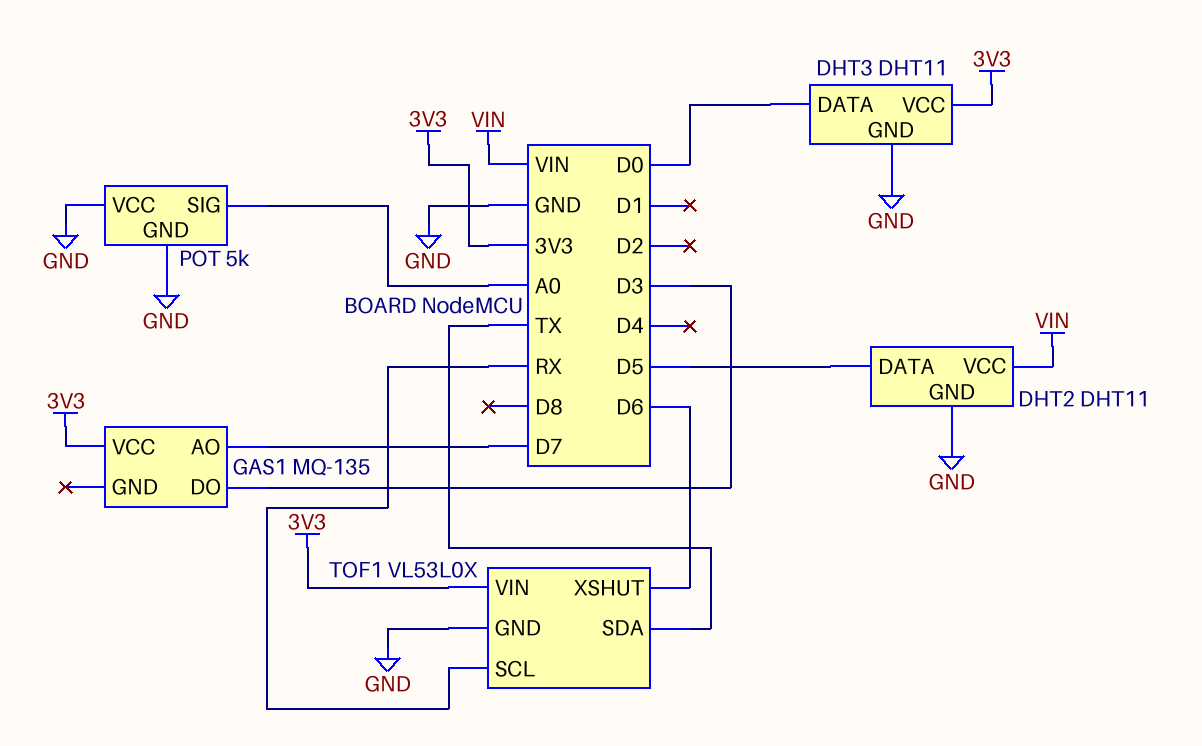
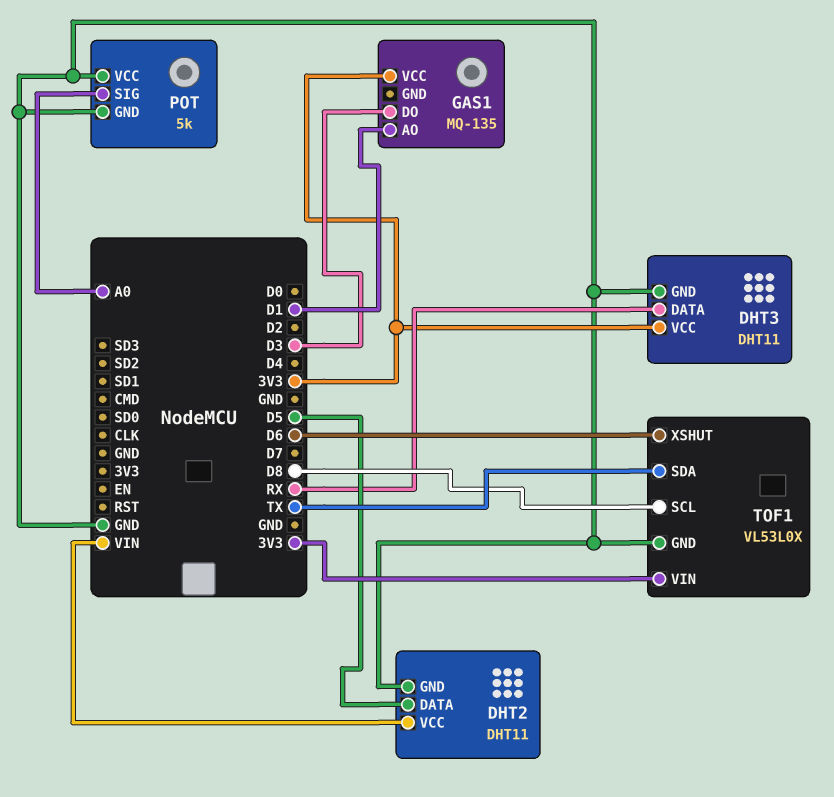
DHT3 pin DATA: D0 -> RX
GAS1 pin AO: D7 -> D1
TOF1 pin SCL: RX -> D8

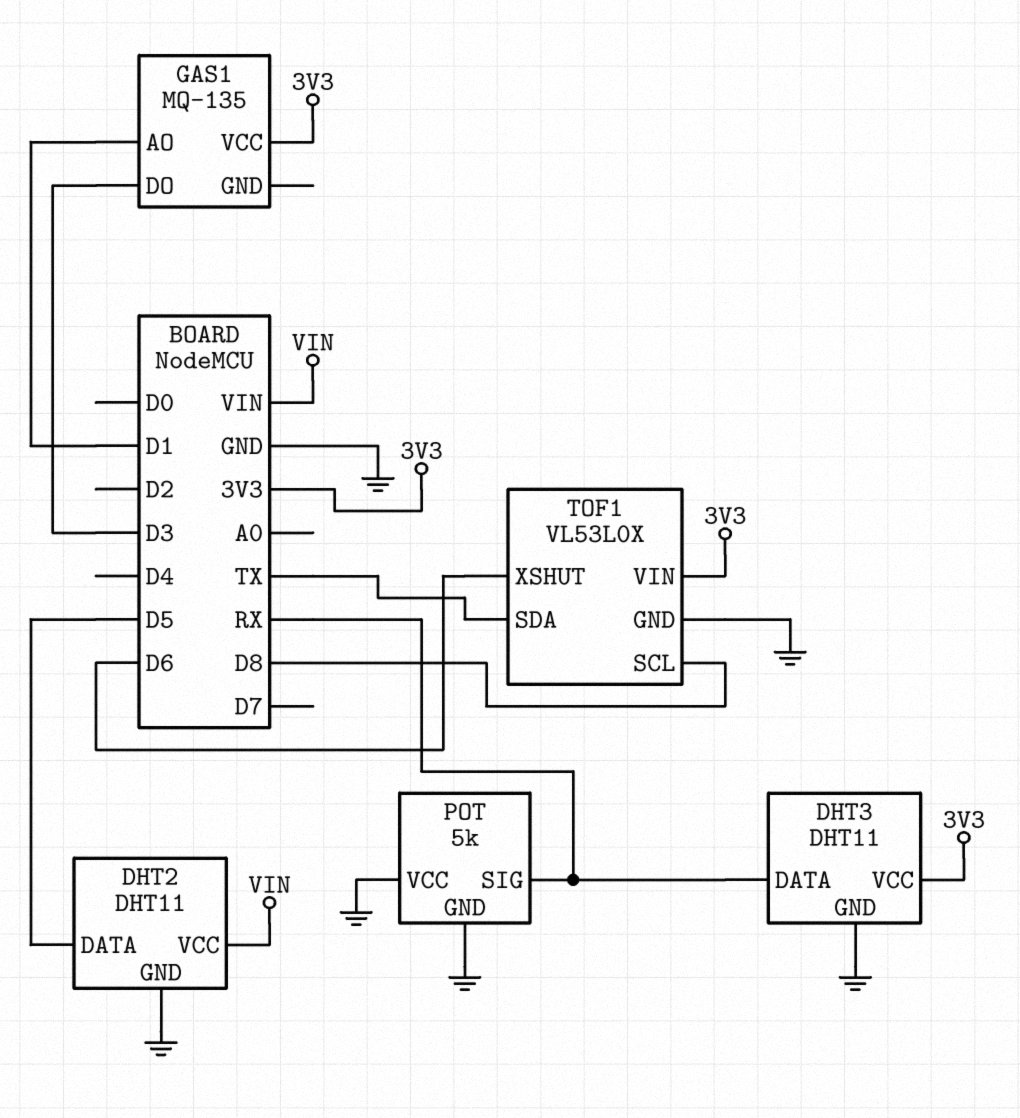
POT pin SIG: A0 -> RX

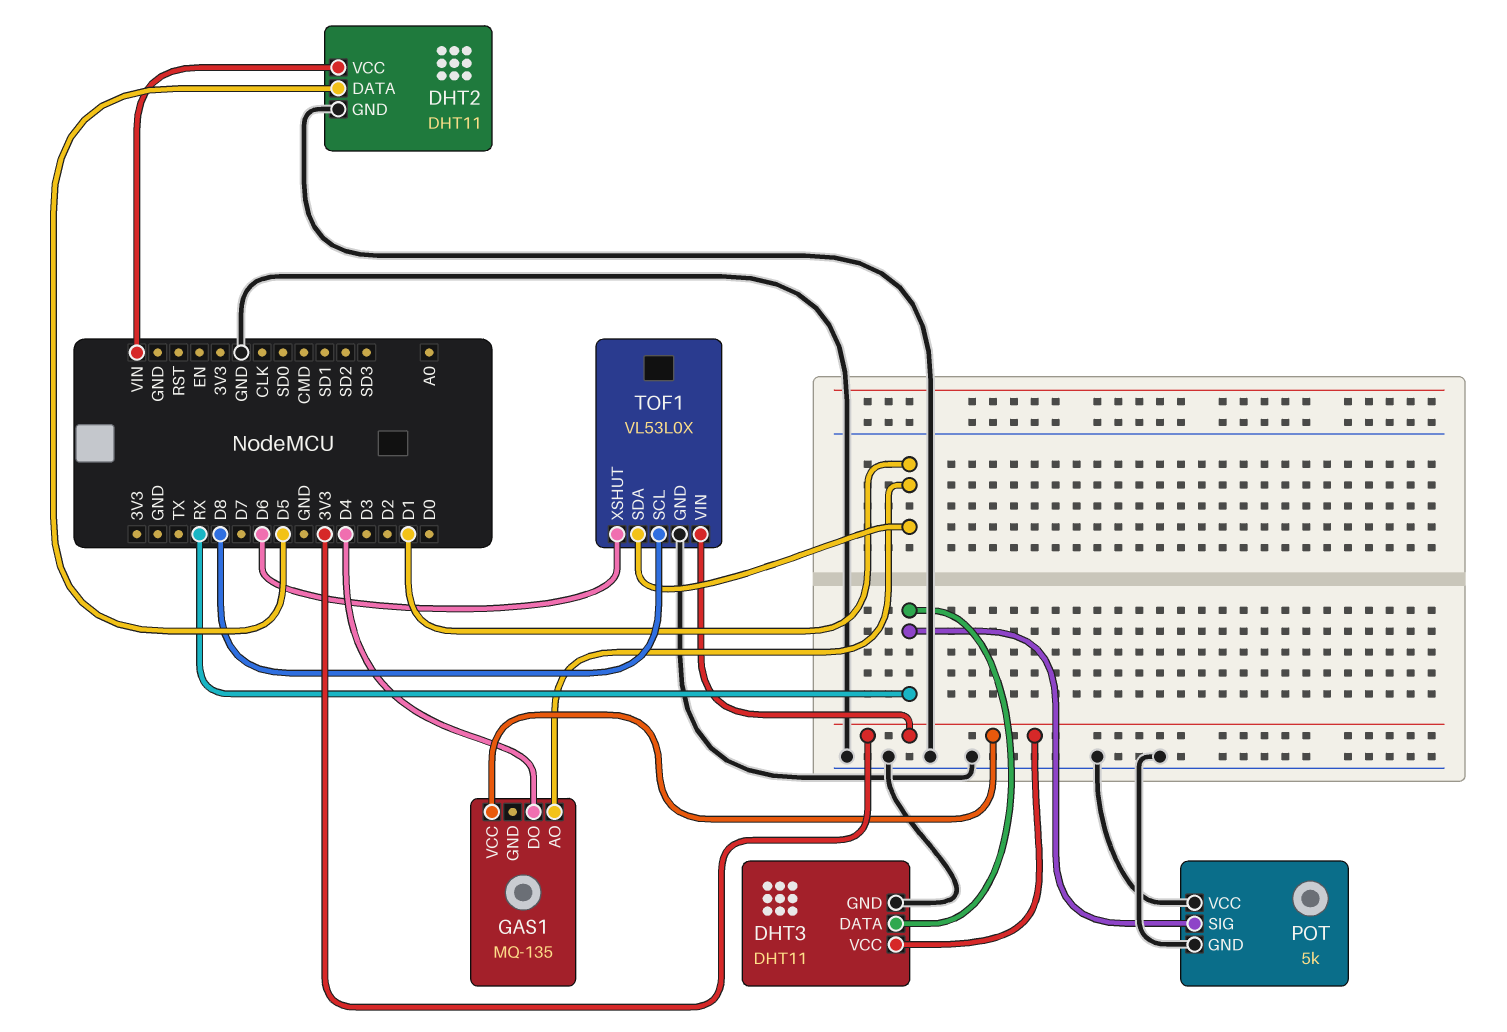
GAS1 pin DO: D3 -> D4
TOF1 pin SDA: TX -> D1

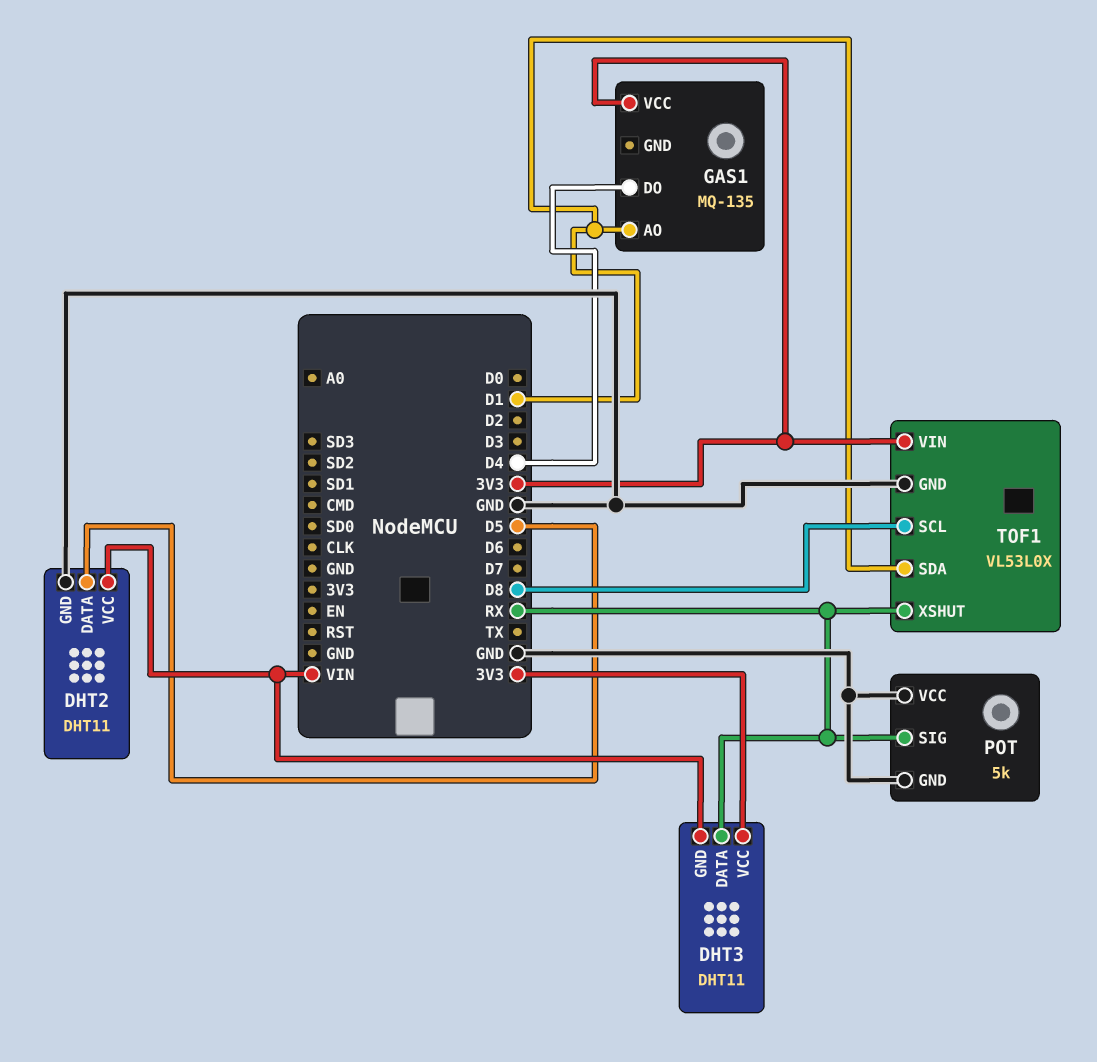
DHT3 pin GND: GND -> VIN
TOF1 pin XSHUT: D6 -> RX

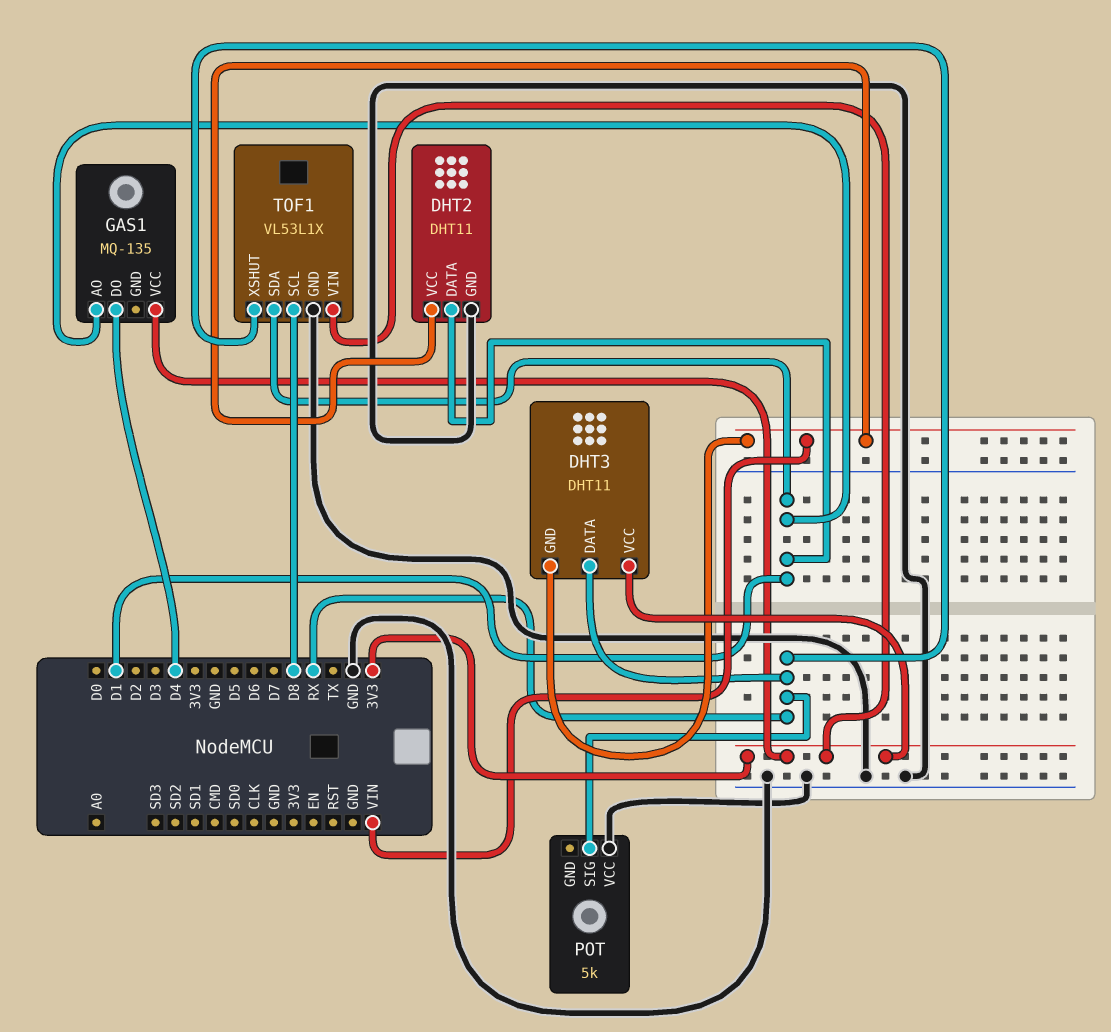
DHT2 pin DATA: D5 -> D1
POT pin GND: GND -> none
TOF1: VL53L0X -> VL53L1X

